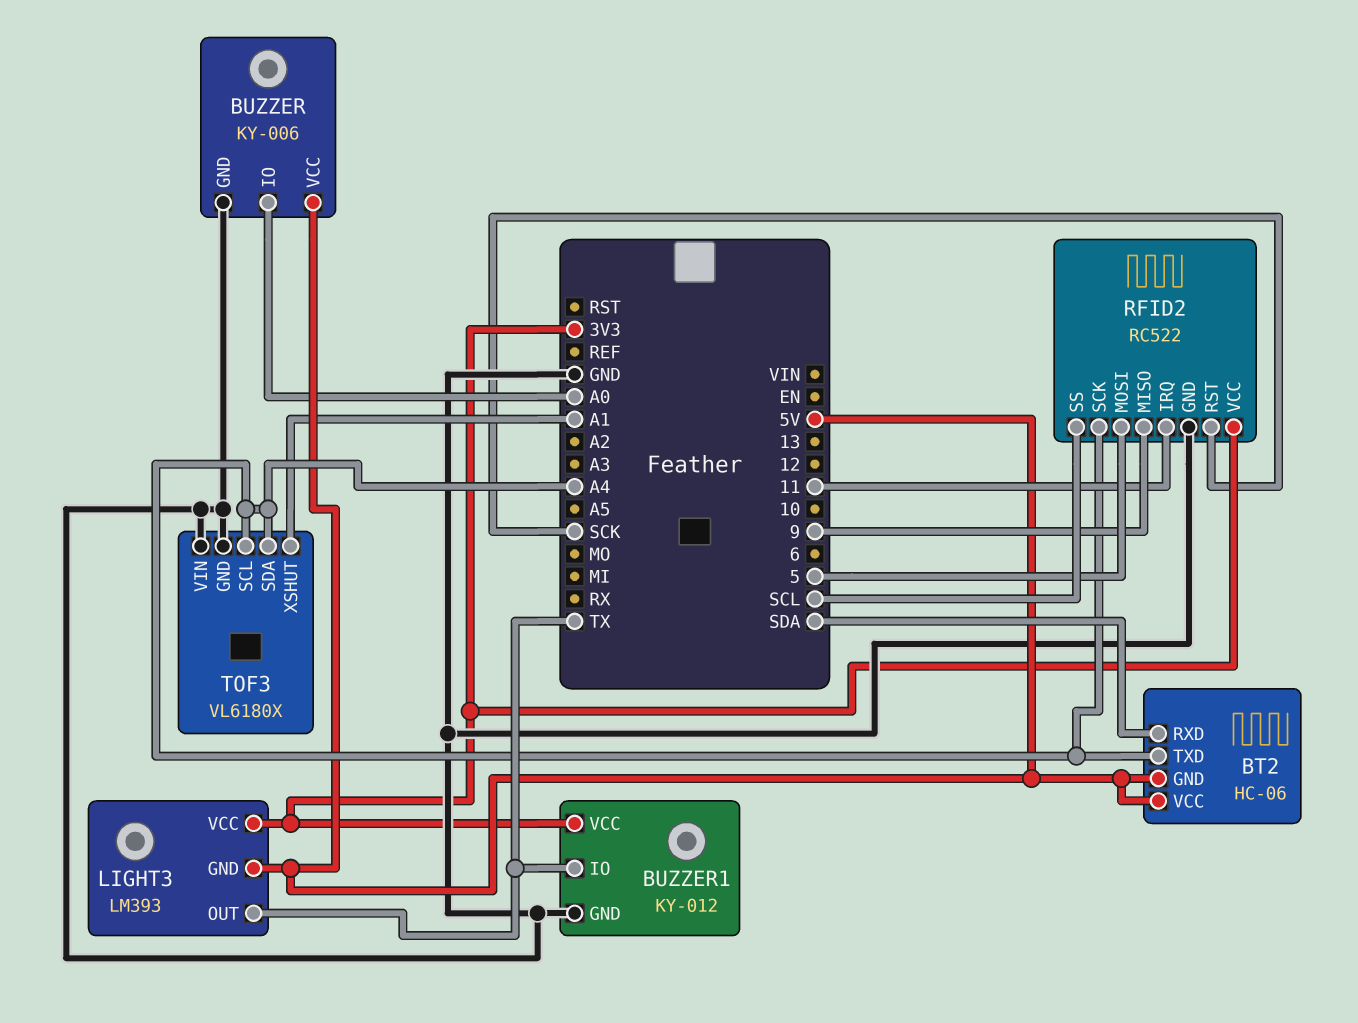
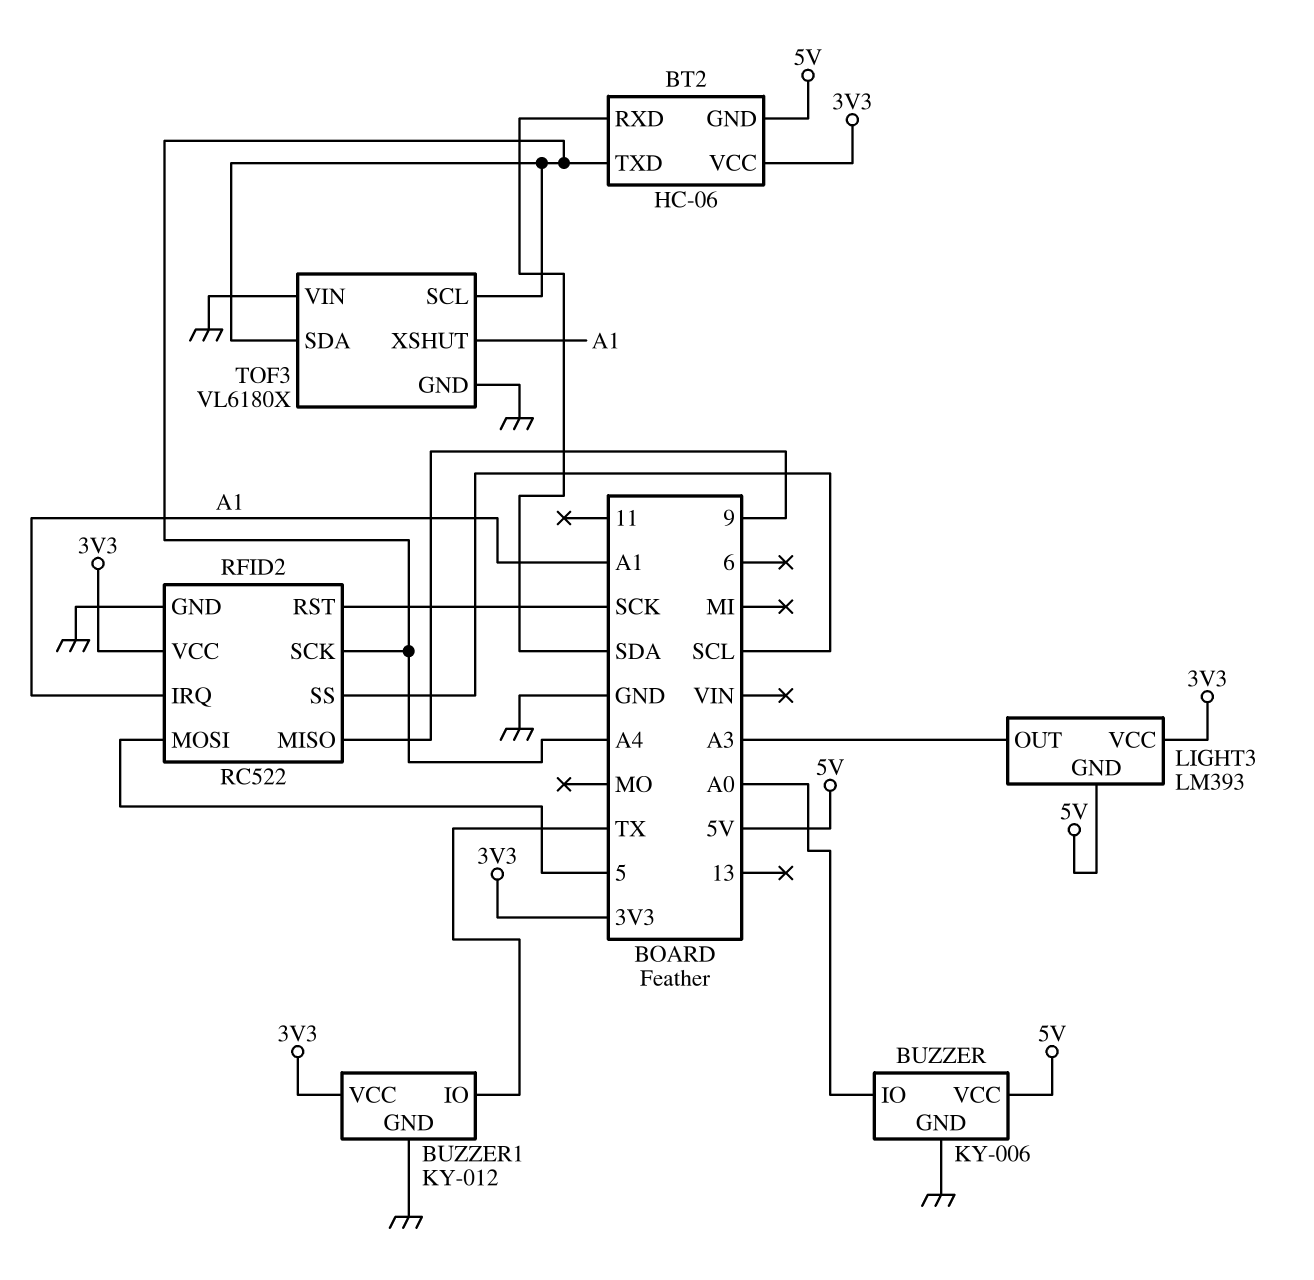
BT2 pin VCC: 5V -> 3V3
LIGHT3 pin OUT: TX -> A3
RFID2 pin IRQ: 11 -> A1

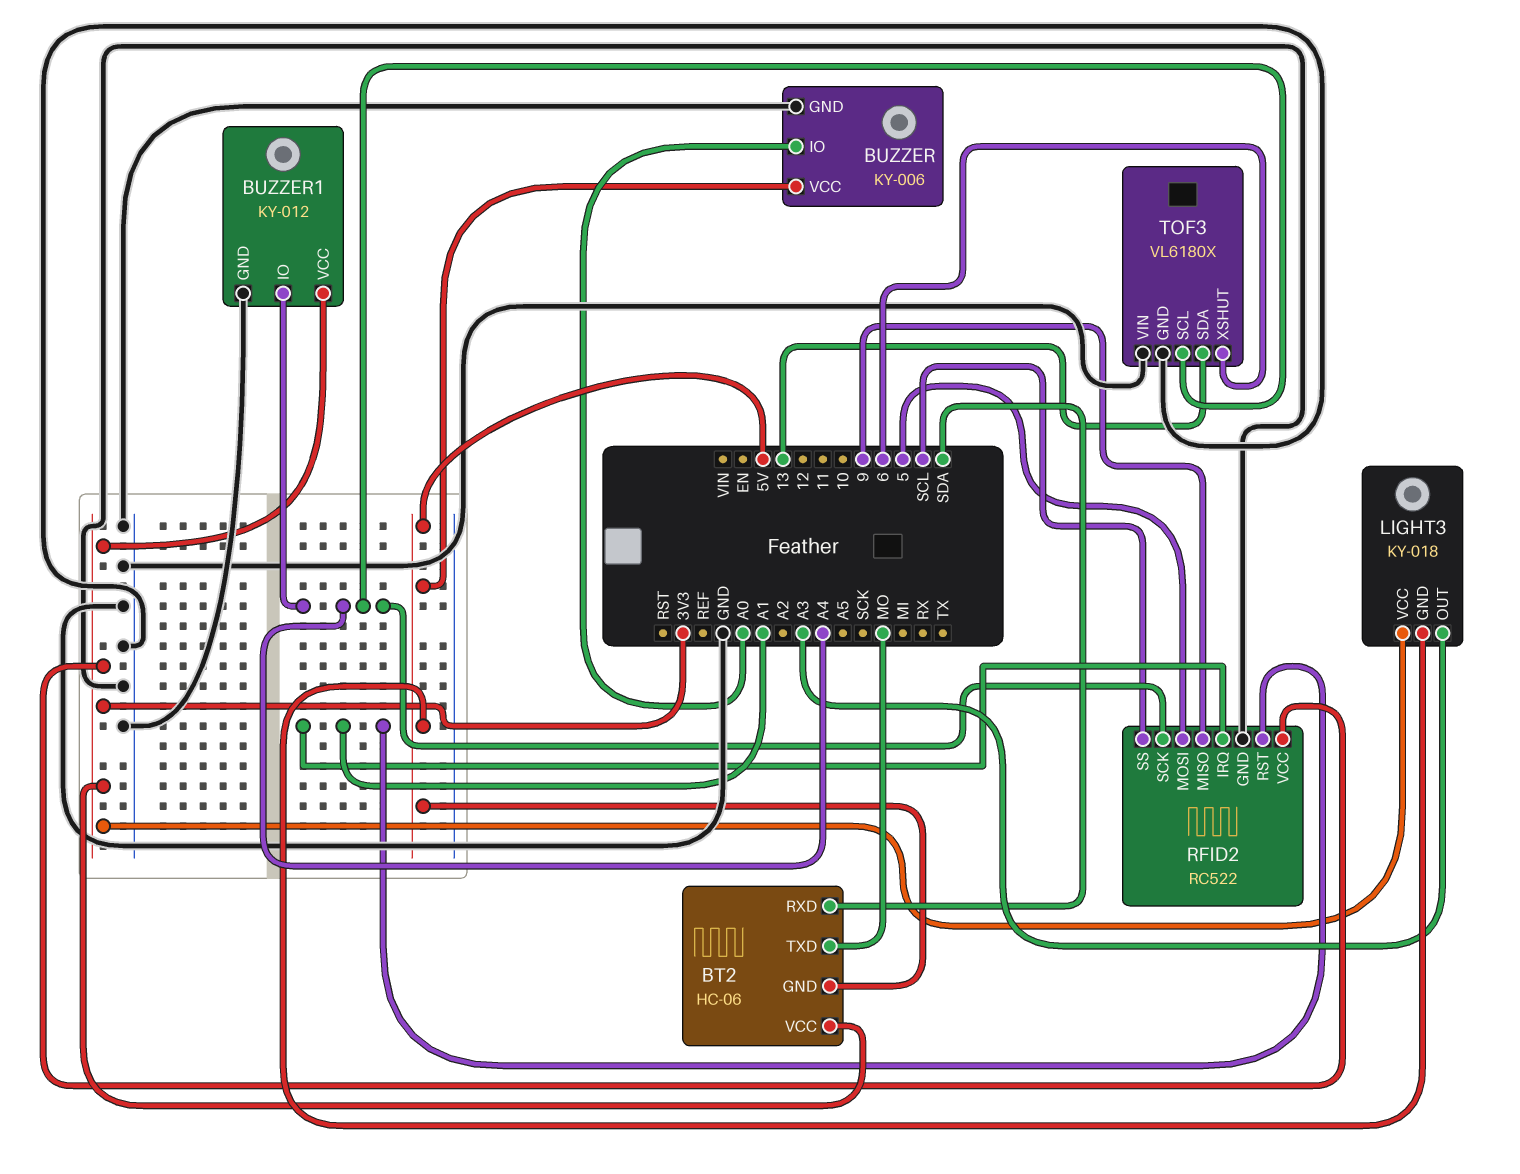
BT2 pin TXD: A4 -> MO
BUZZER1 pin IO: TX -> A4
LIGHT3: LM393 -> KY-018
RFID2 pin RST: SCK -> A1
TOF3 pin SDA: A4 -> 13
TOF3 pin XSHUT: A1 -> 6

